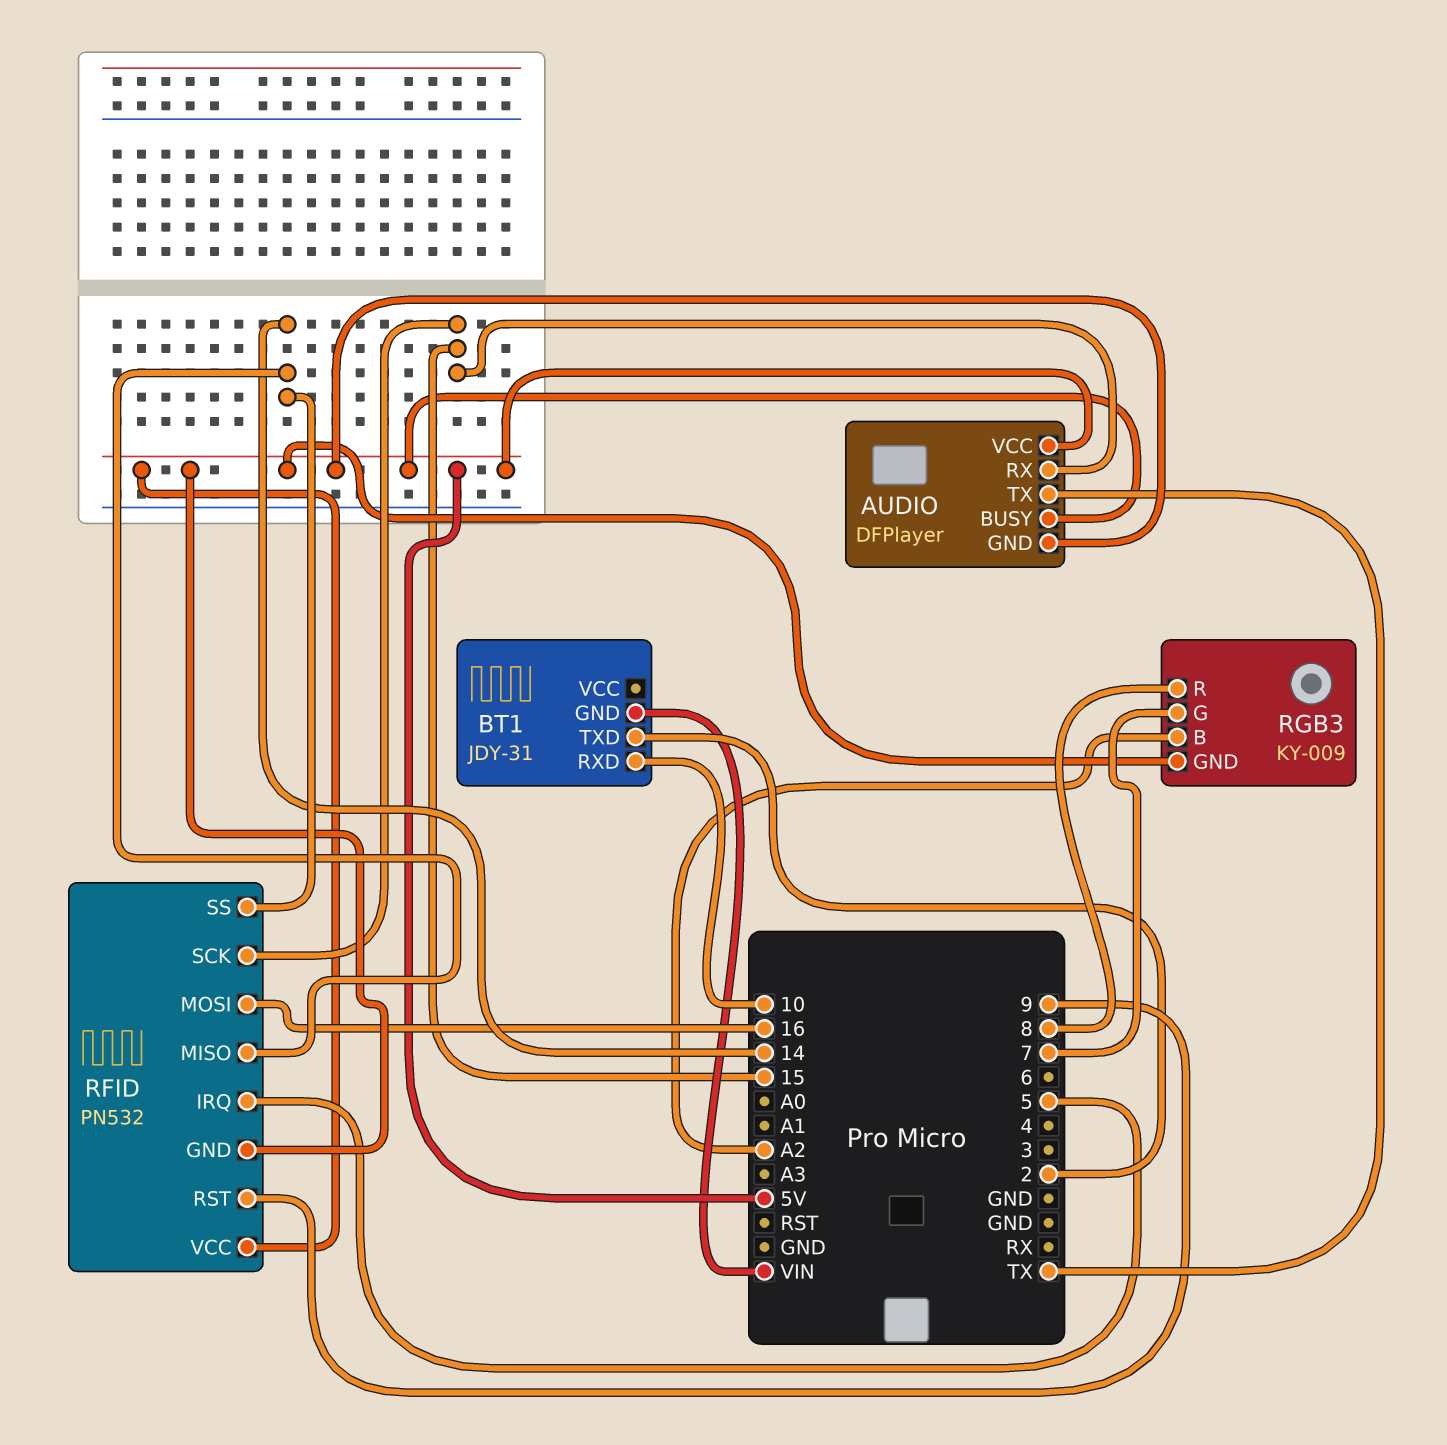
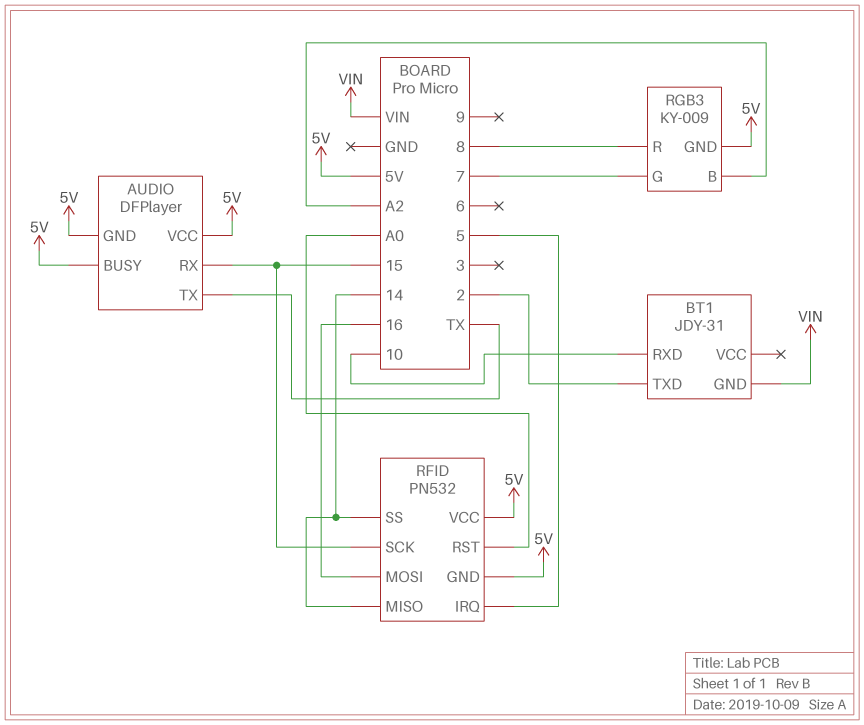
RFID pin RST: 9 -> A0

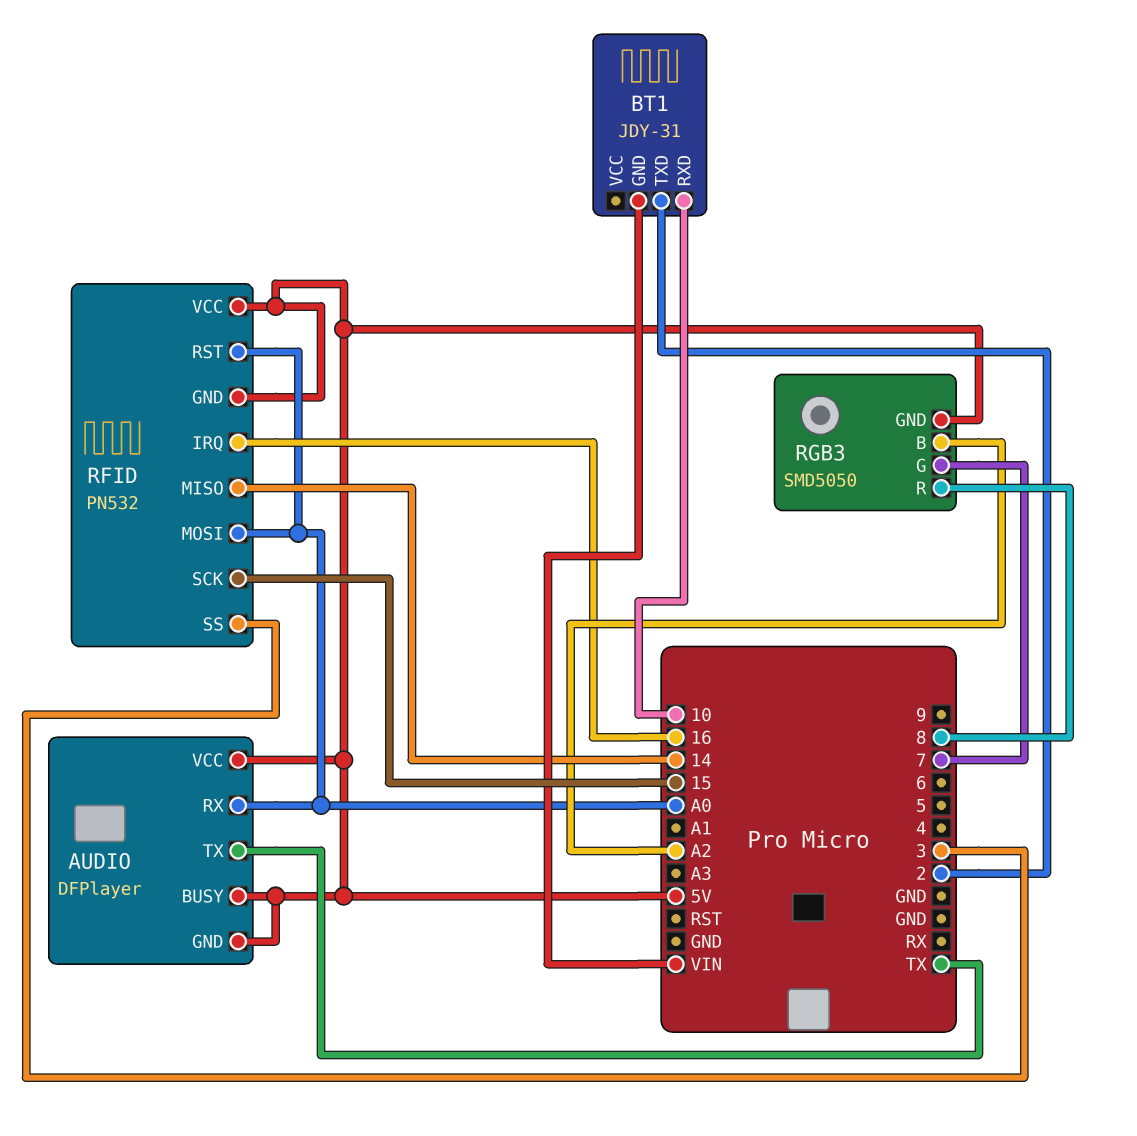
AUDIO pin RX: 15 -> A0
RFID pin IRQ: 5 -> 16
RFID pin MOSI: 16 -> A0
RFID pin SS: 14 -> 3
RGB3: KY-009 -> SMD5050

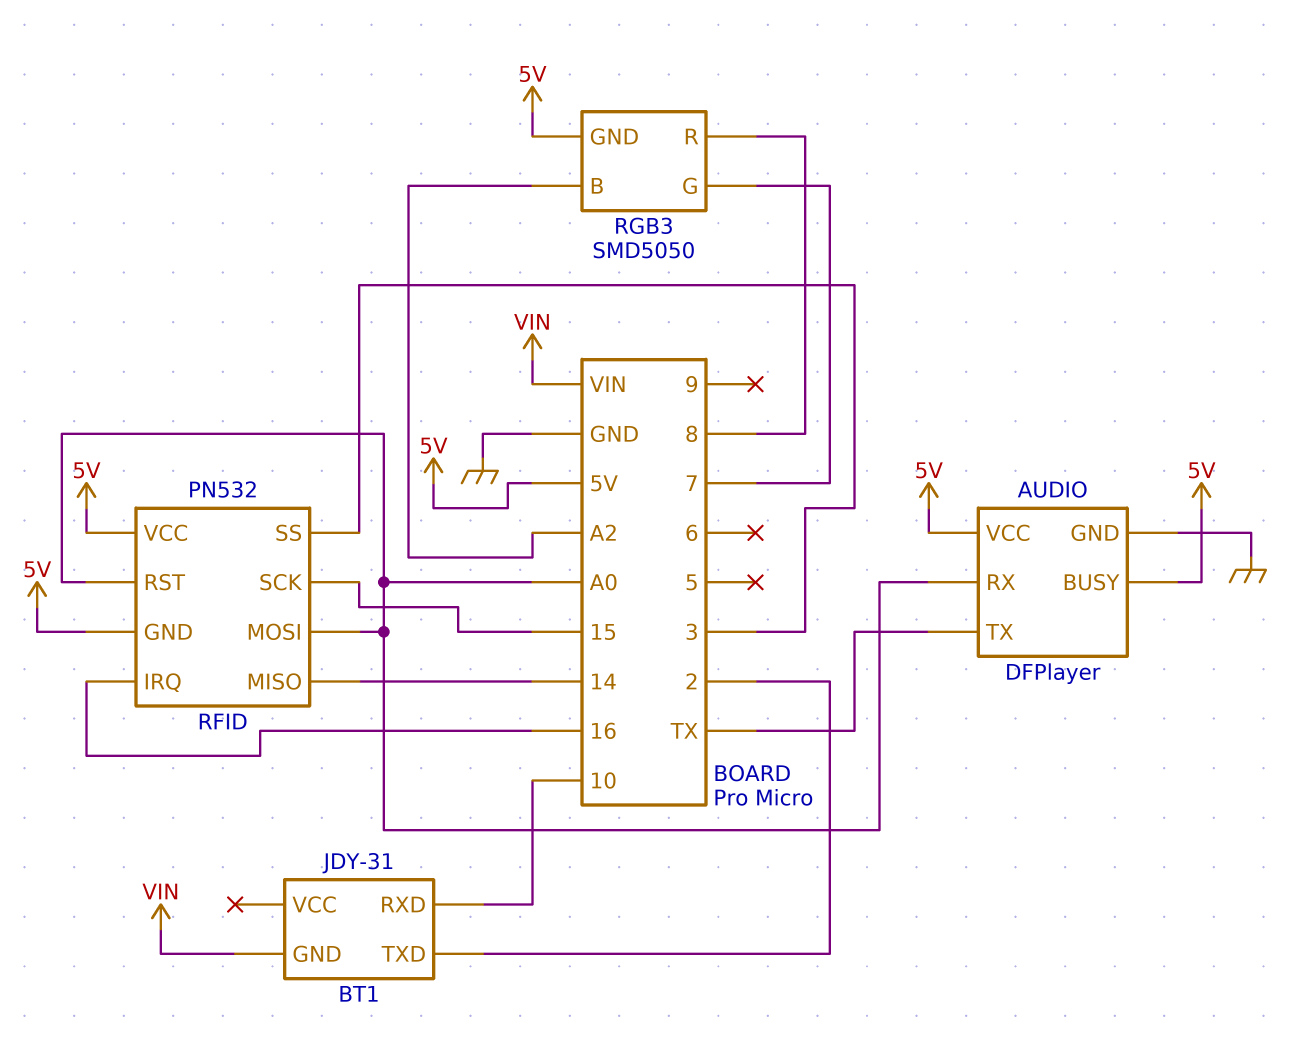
AUDIO pin GND: 5V -> GND

